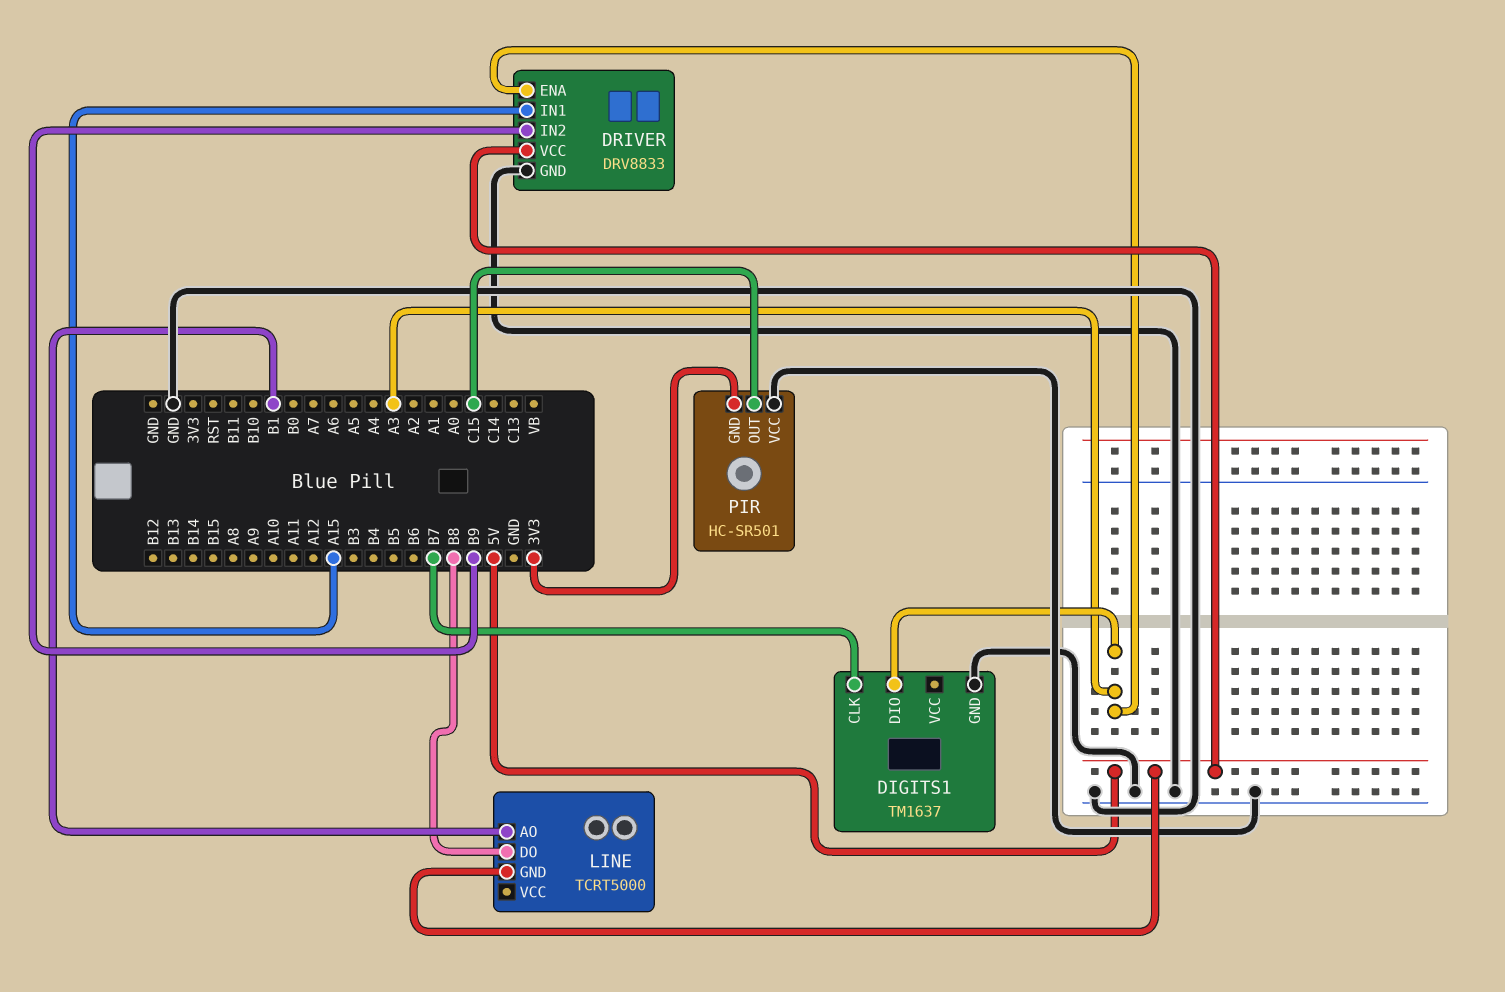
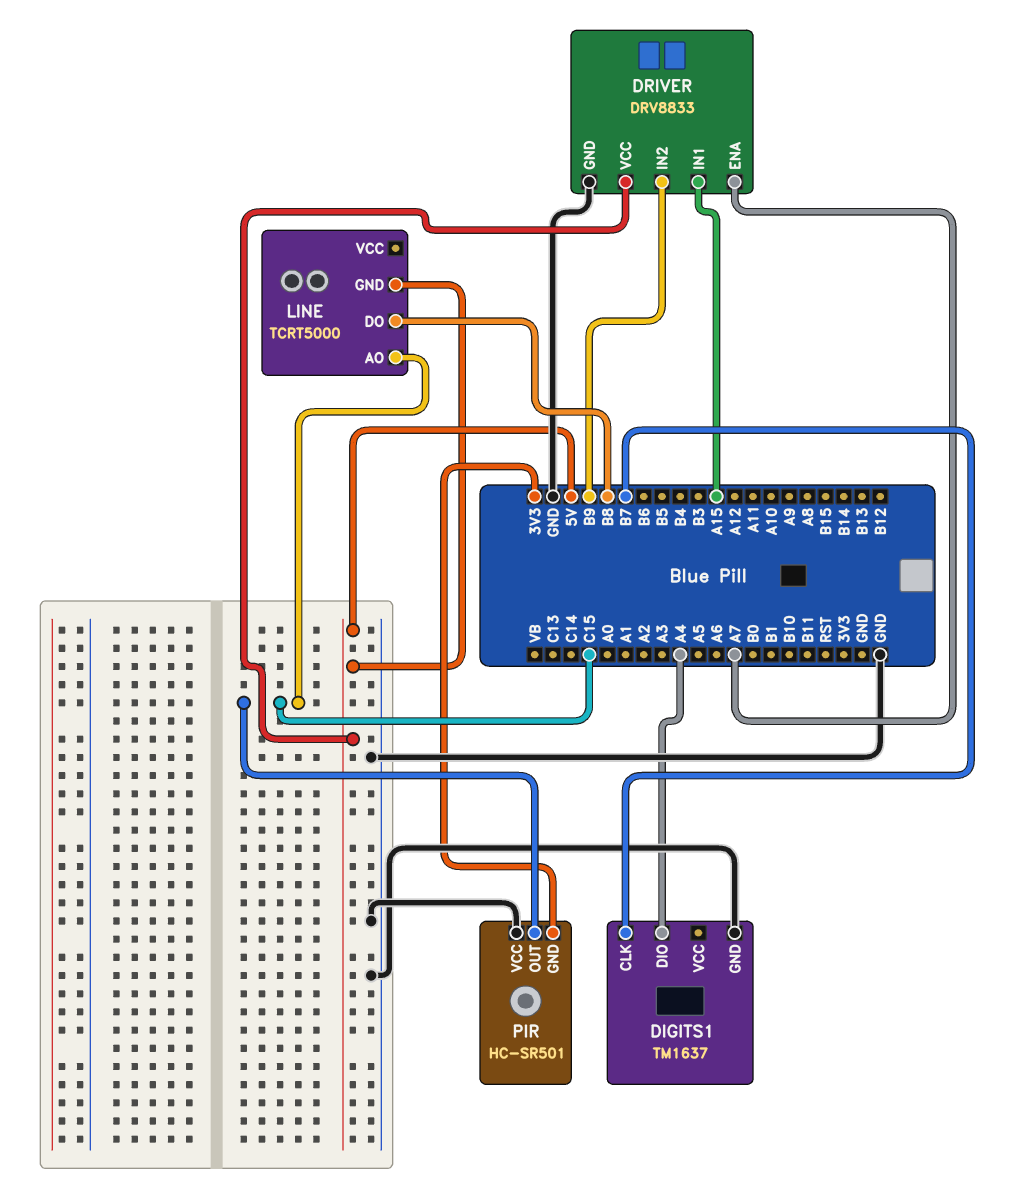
DIGITS1 pin DIO: A3 -> A4
DRIVER pin ENA: A3 -> A7
LINE pin AO: B1 -> C15

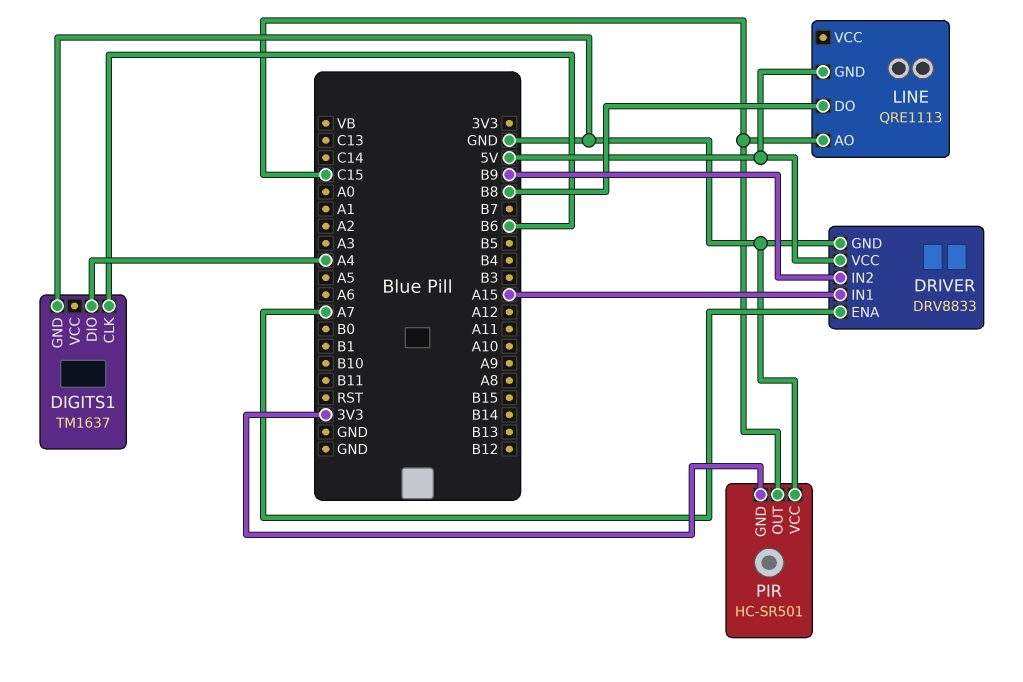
DIGITS1 pin CLK: B7 -> B6
LINE: TCRT5000 -> QRE1113

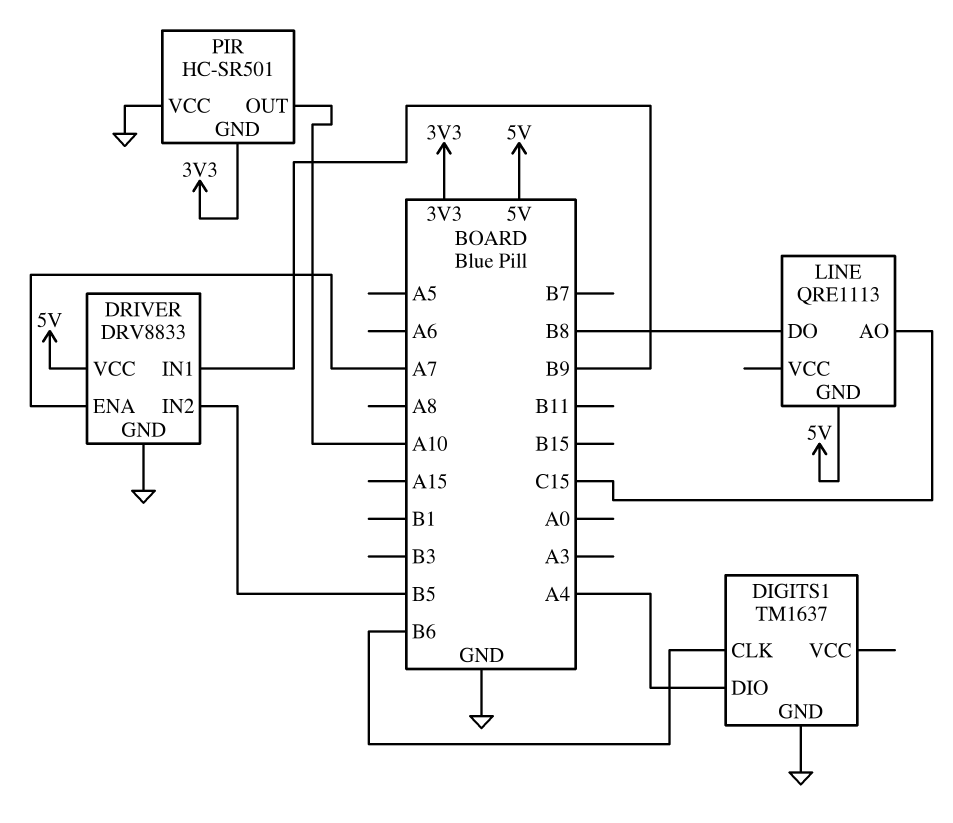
DRIVER pin IN1: A15 -> B9
DRIVER pin IN2: B9 -> B5
PIR pin OUT: C15 -> A10

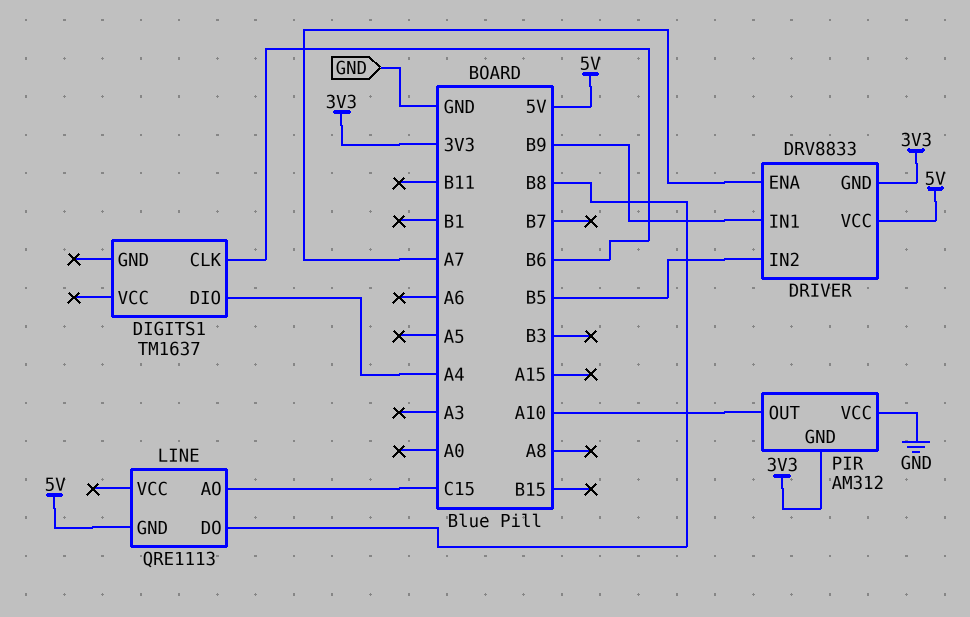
DIGITS1 pin GND: GND -> none
DRIVER pin GND: GND -> 3V3
PIR: HC-SR501 -> AM312

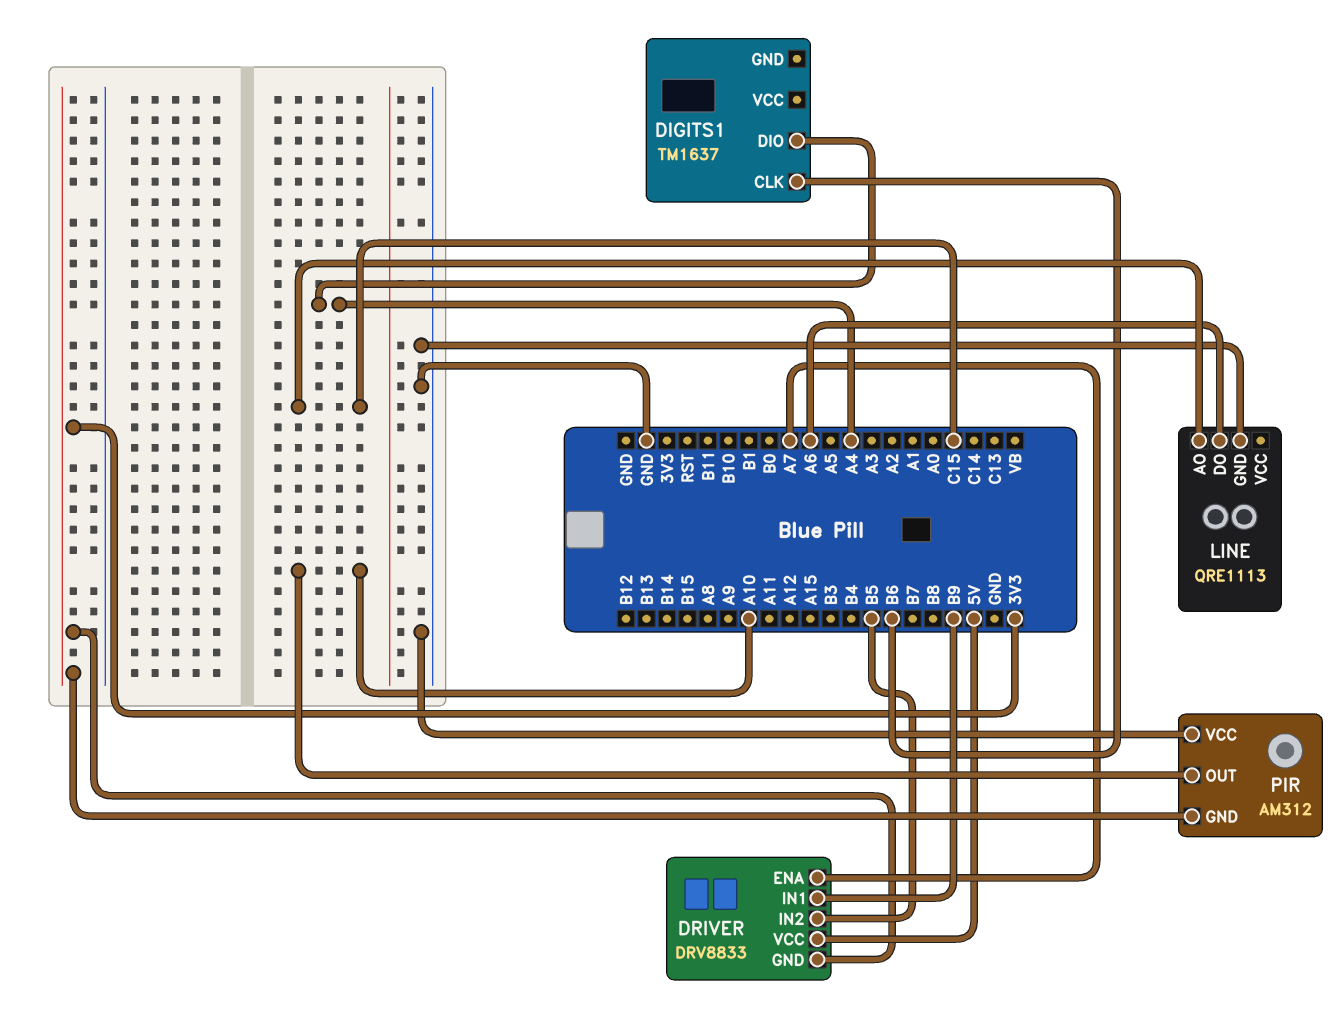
LINE pin DO: B8 -> A6
LINE pin GND: 5V -> GND

